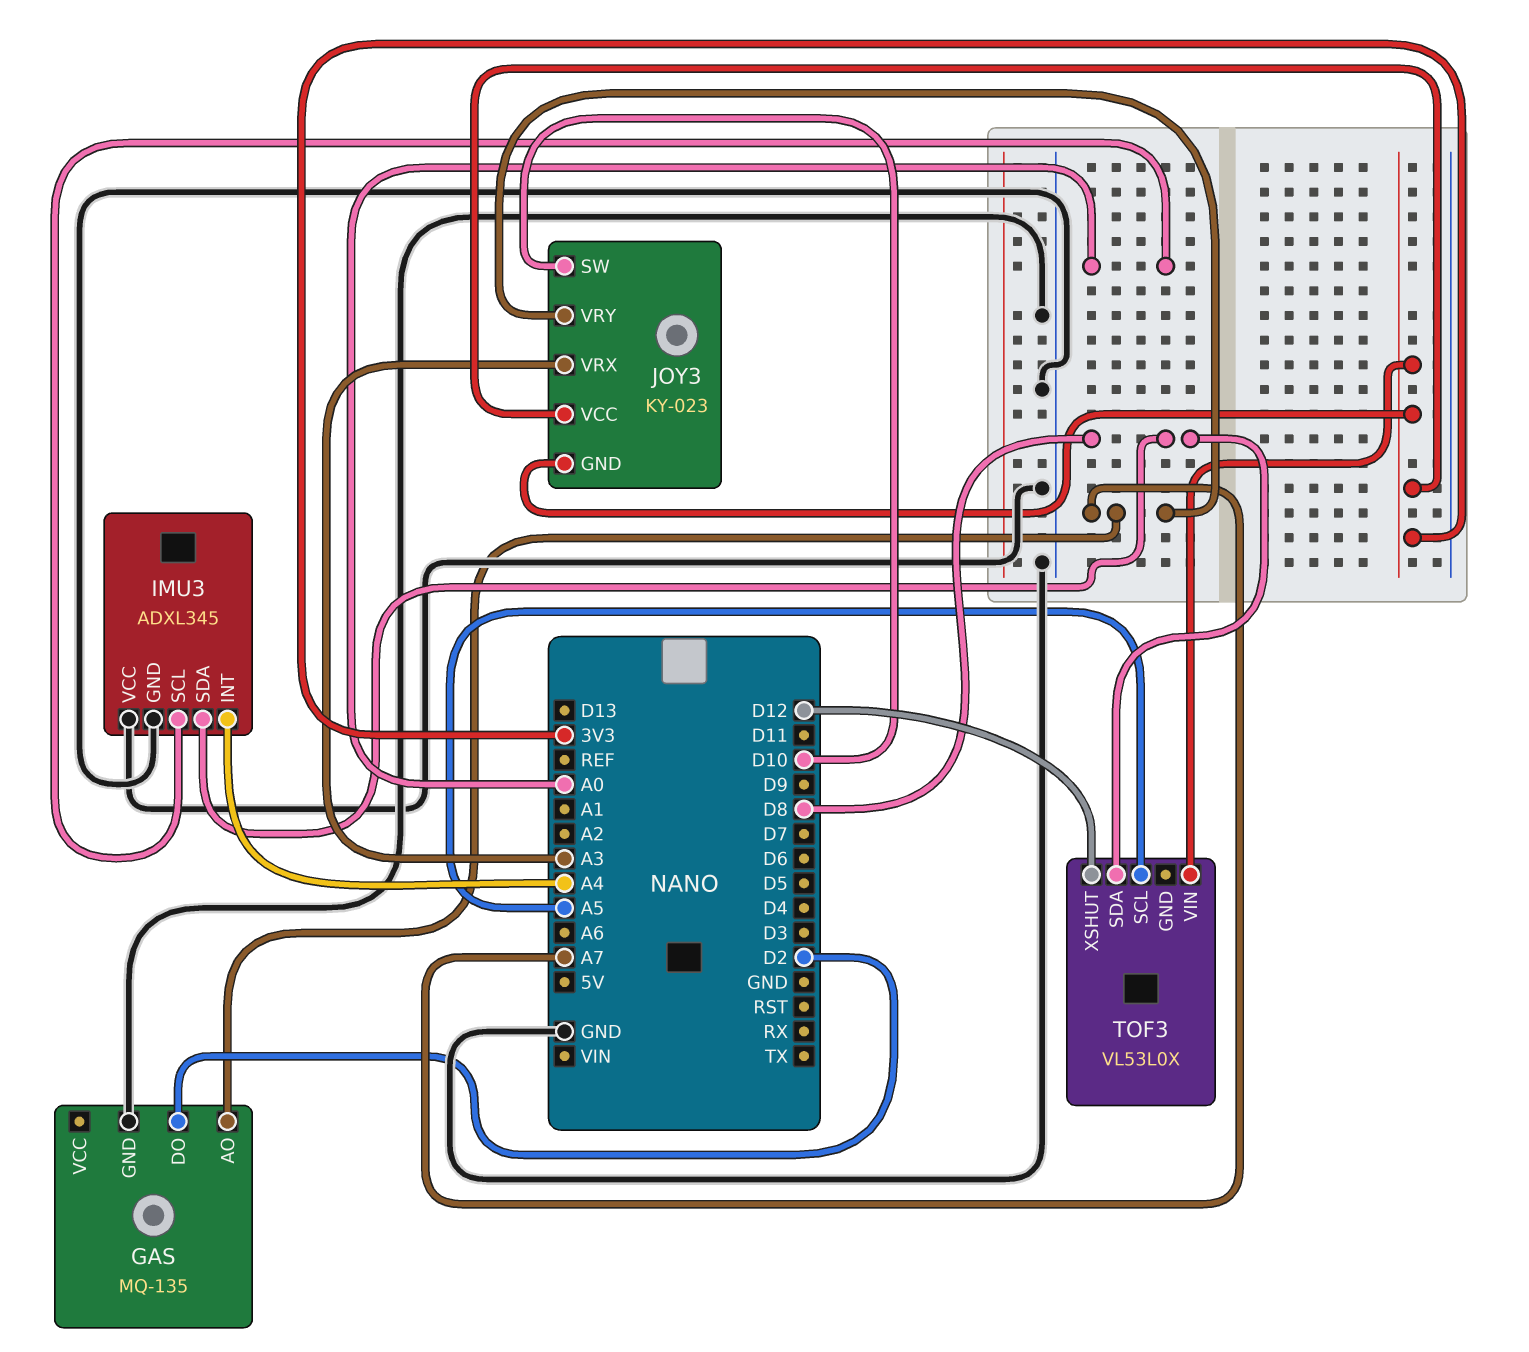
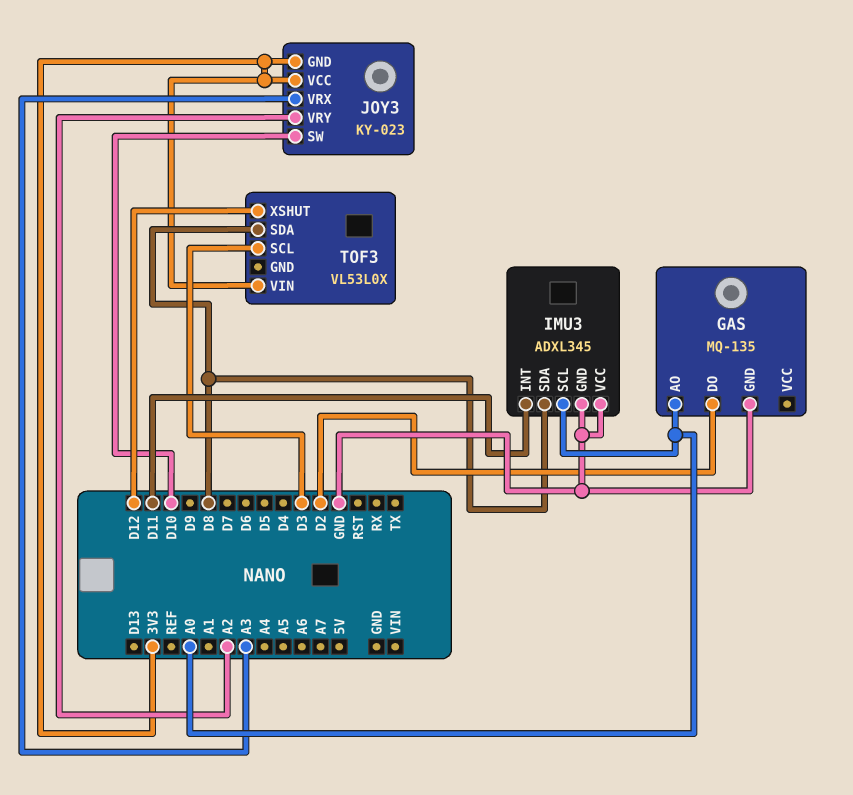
GAS pin AO: A7 -> A0
IMU3 pin INT: A4 -> D11
JOY3 pin VRY: A7 -> A2
TOF3 pin SCL: A5 -> D3

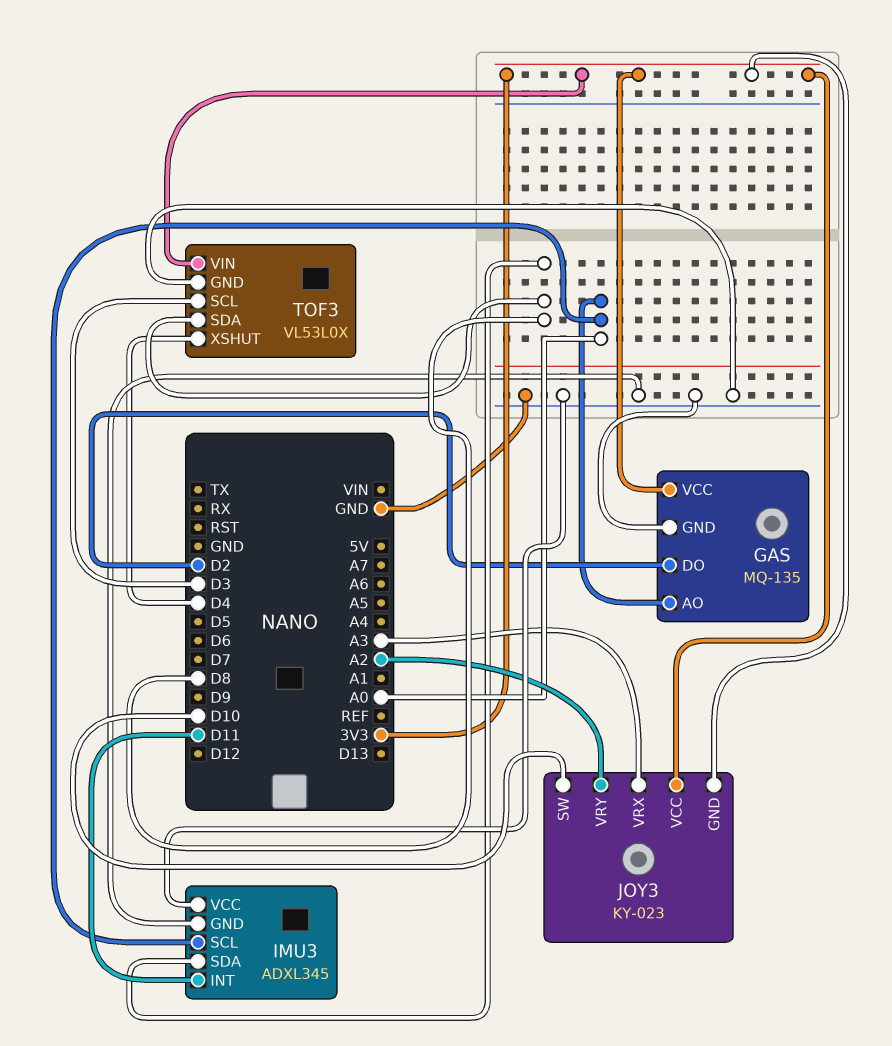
GAS pin VCC: none -> 3V3
TOF3 pin GND: none -> GND
TOF3 pin XSHUT: D12 -> D4

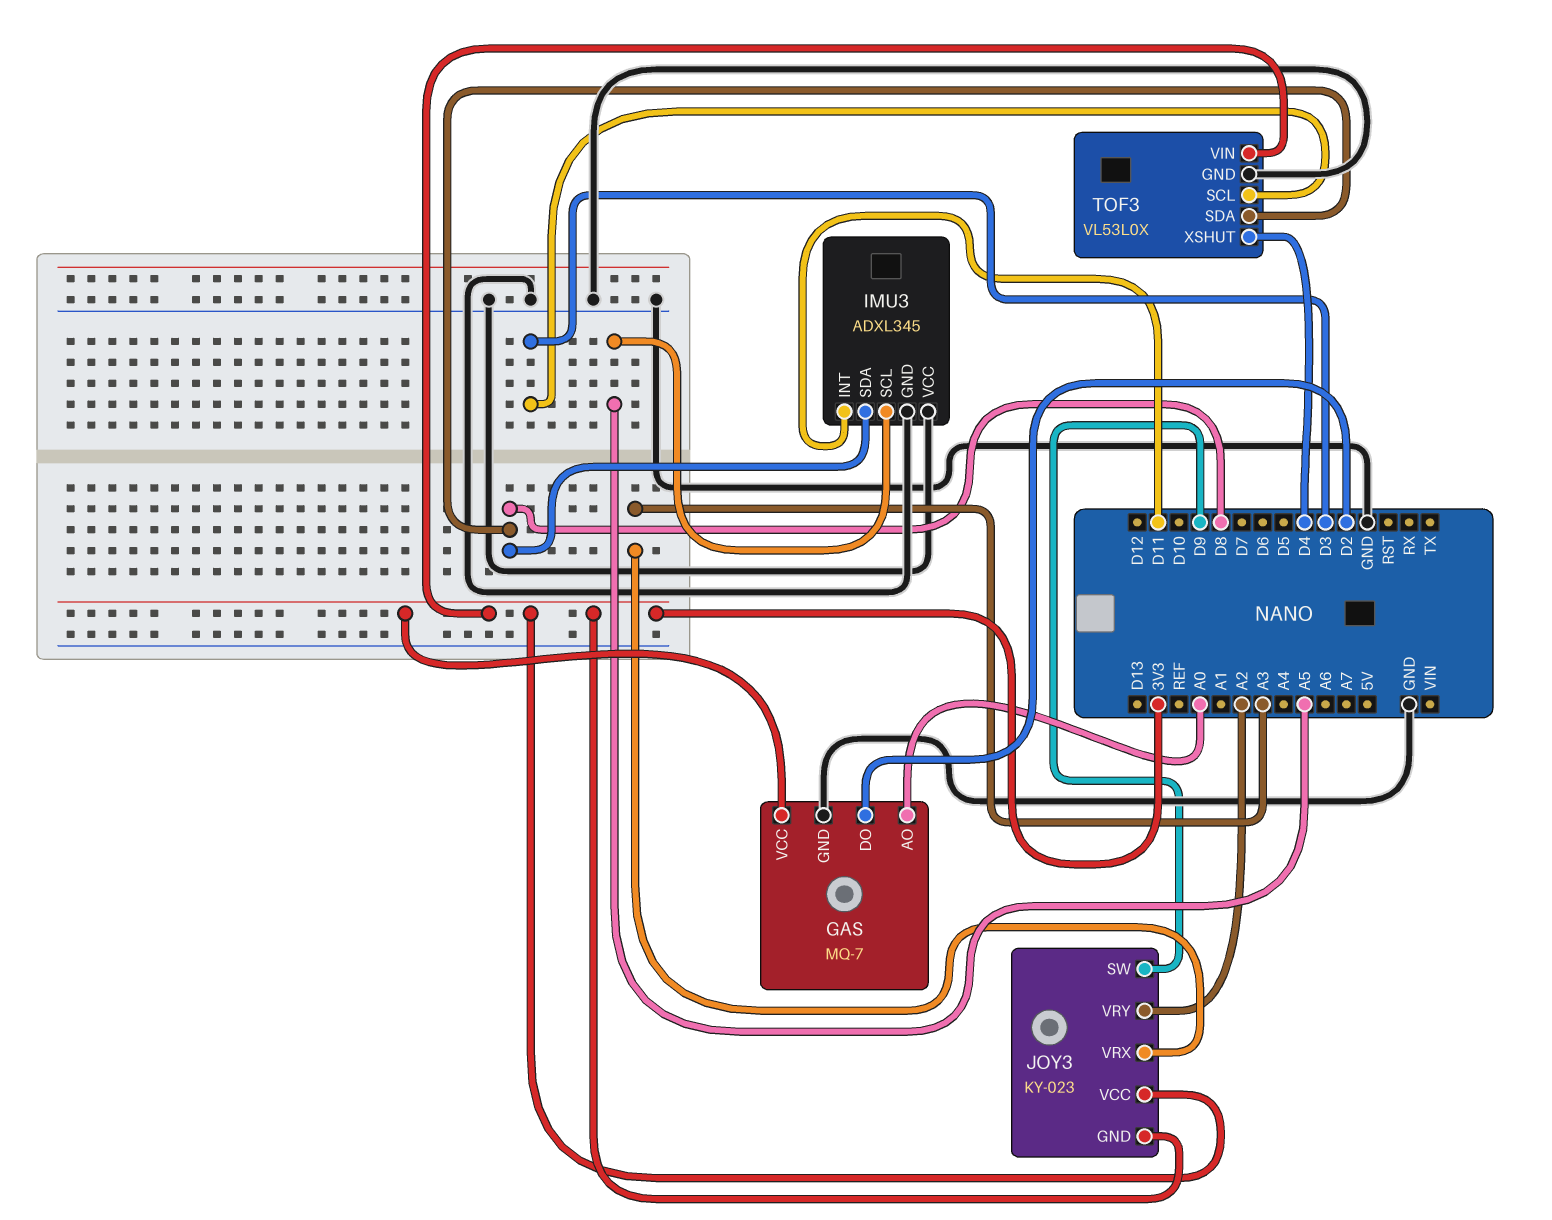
GAS: MQ-135 -> MQ-7
IMU3 pin SCL: A0 -> A5
JOY3 pin SW: D10 -> D9

